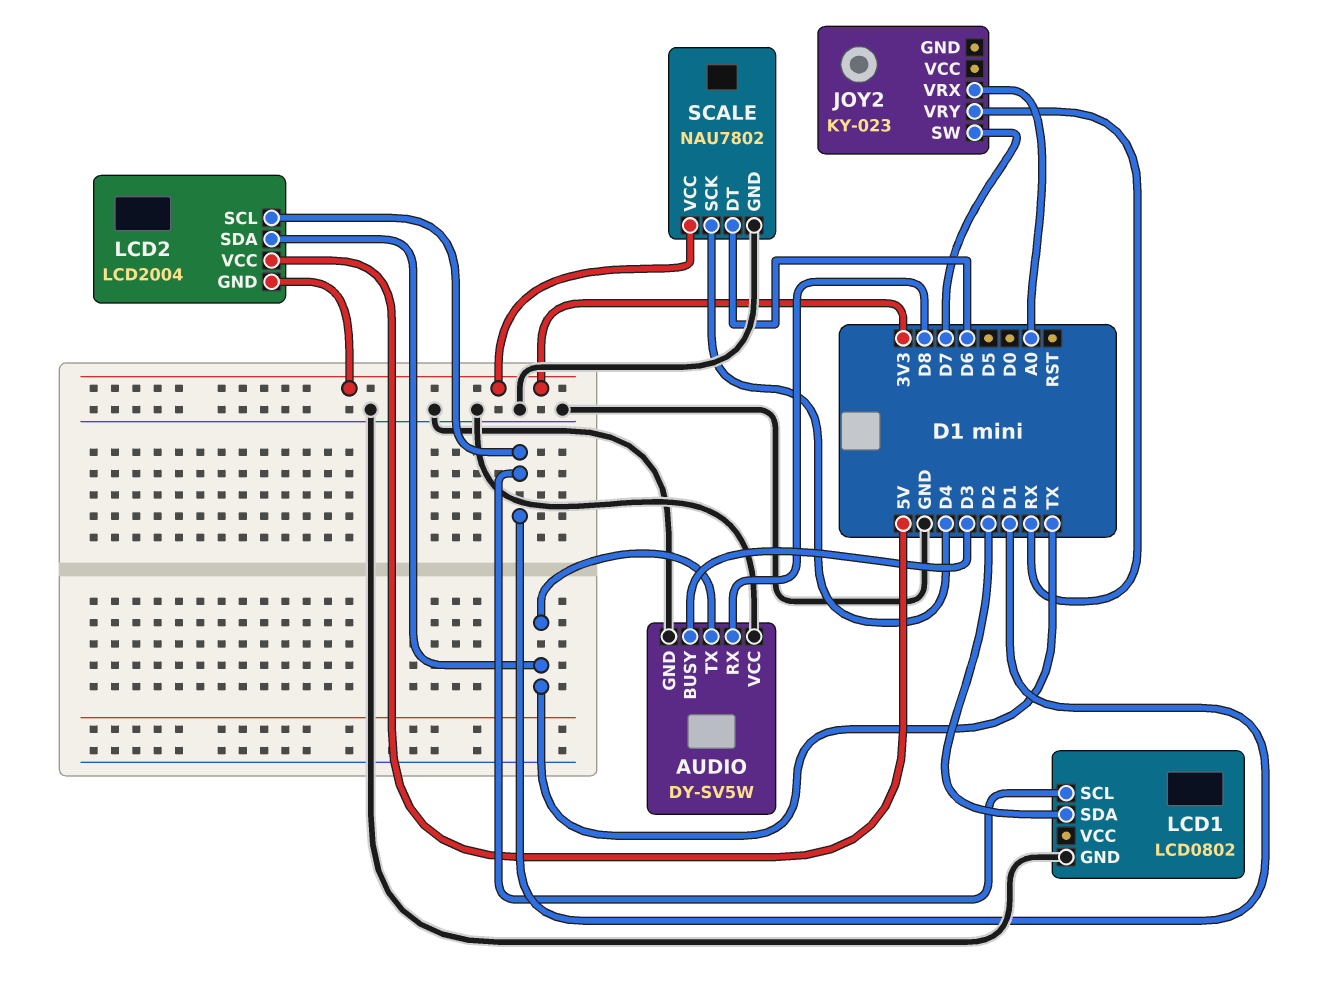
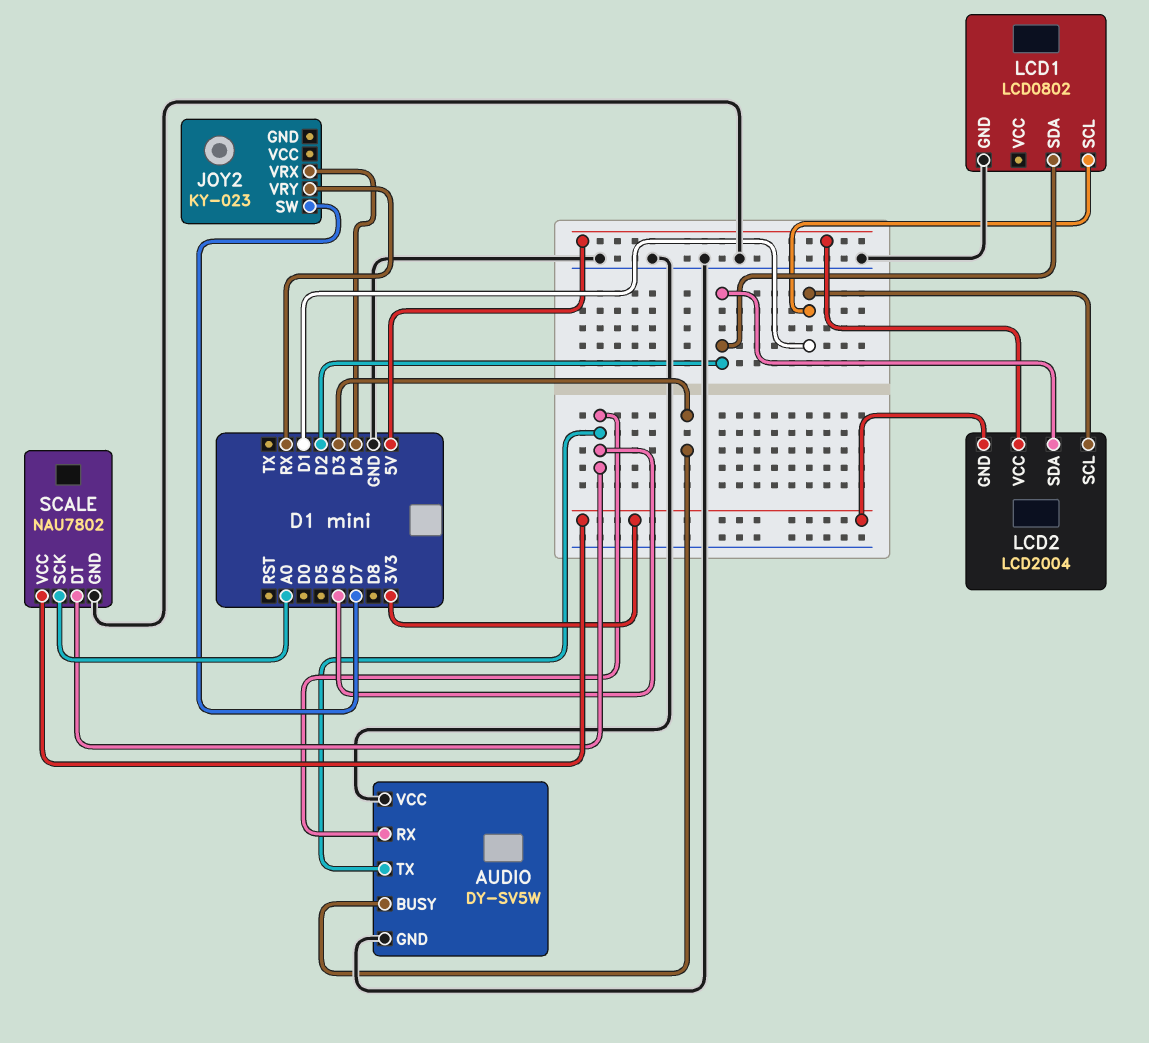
AUDIO pin RX: D8 -> D6
AUDIO pin TX: TX -> D6
JOY2 pin VRX: A0 -> D4
LCD2 pin SDA: TX -> D2
SCALE pin SCK: D4 -> A0

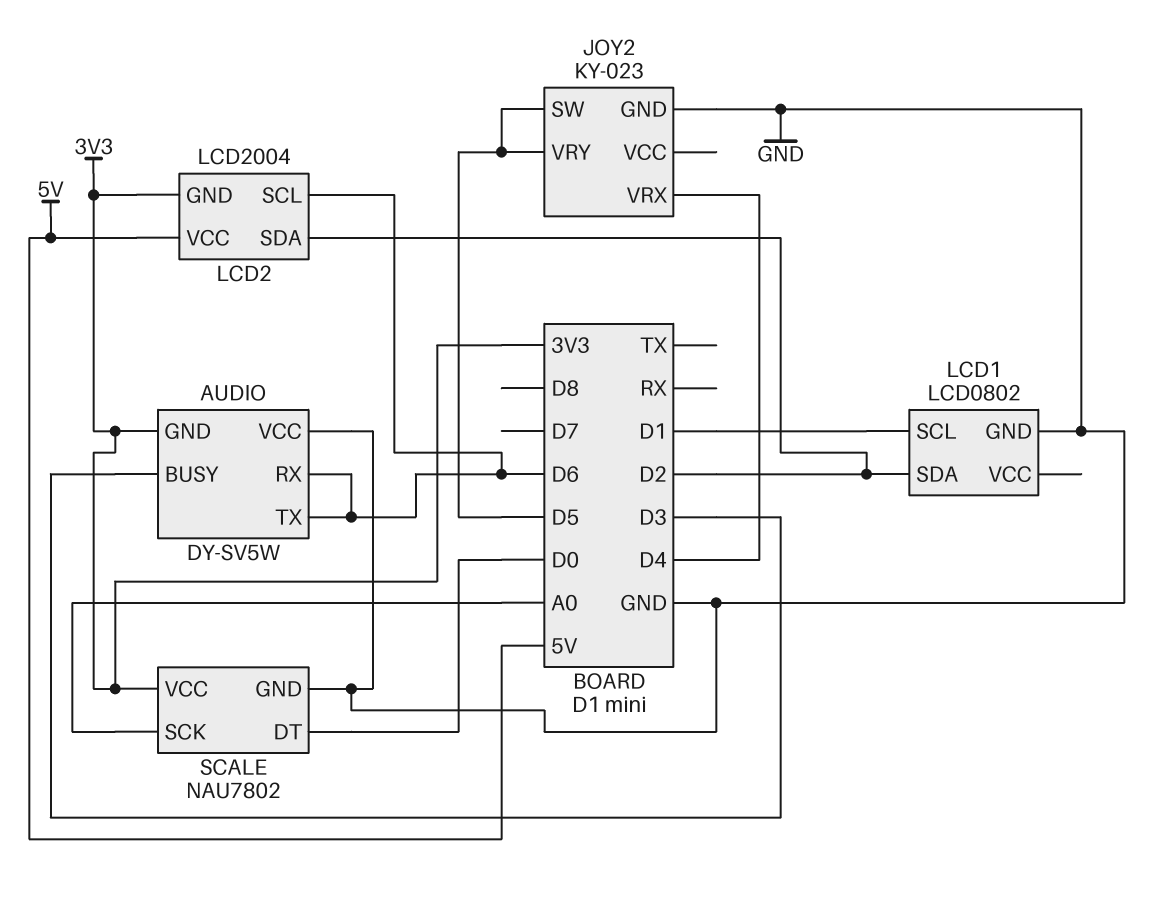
AUDIO pin GND: GND -> 3V3
JOY2 pin GND: none -> GND
JOY2 pin SW: D7 -> D5
JOY2 pin VRY: RX -> D5
LCD2 pin SCL: D1 -> D6
SCALE pin DT: D6 -> D0

